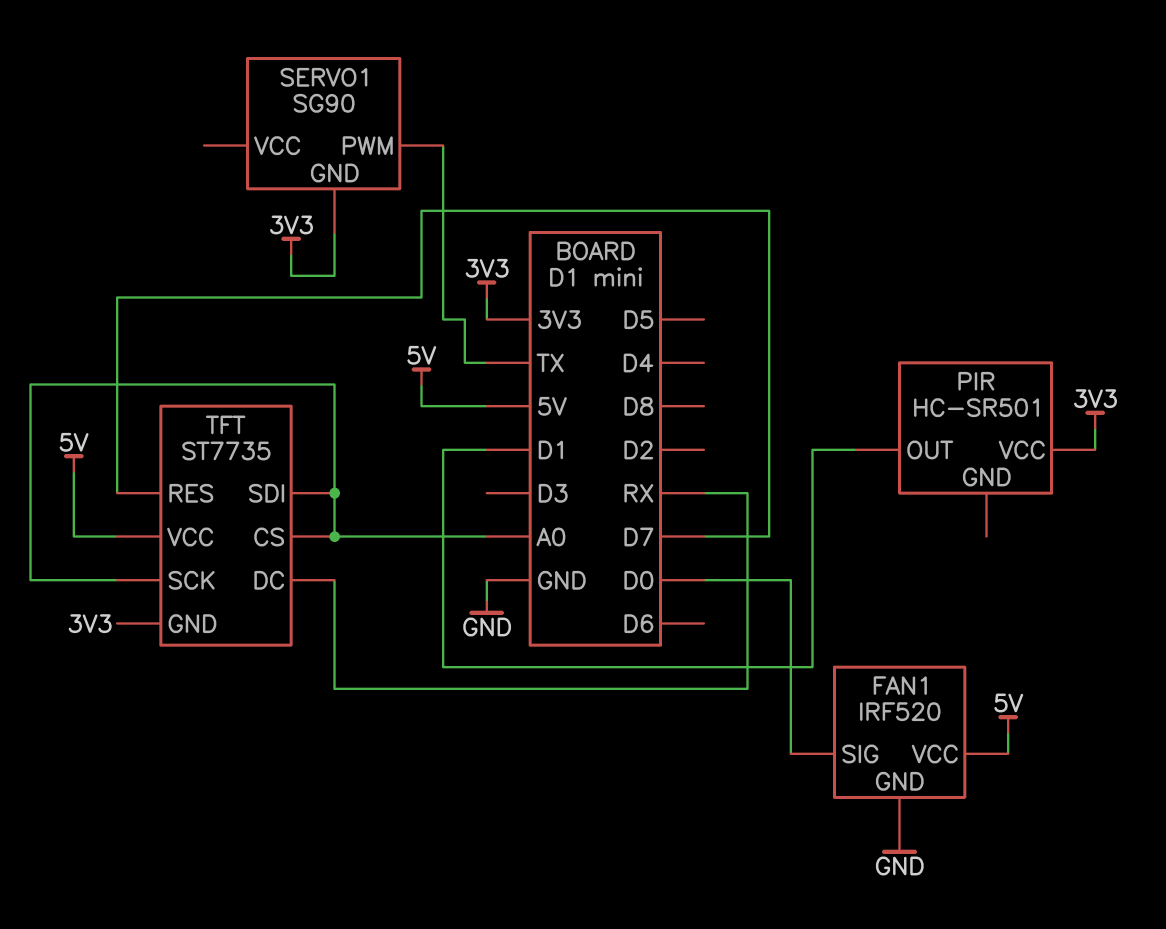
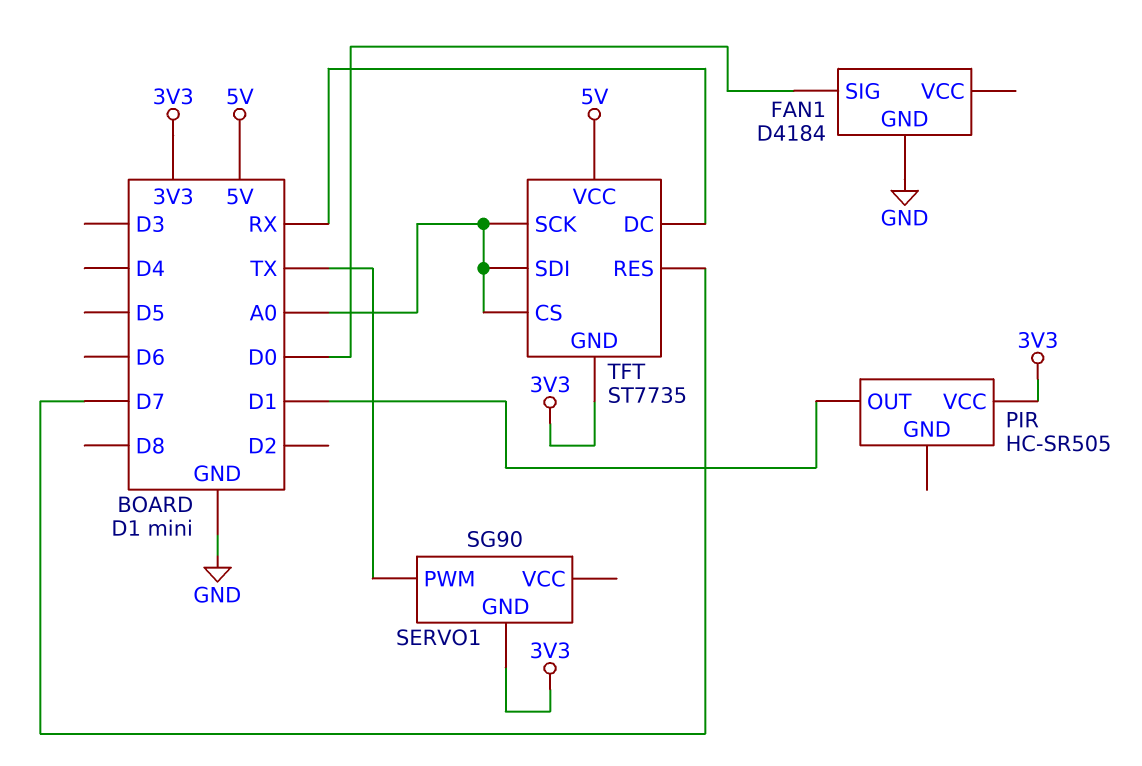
FAN1: IRF520 -> D4184
FAN1 pin VCC: 5V -> none
PIR: HC-SR501 -> HC-SR505

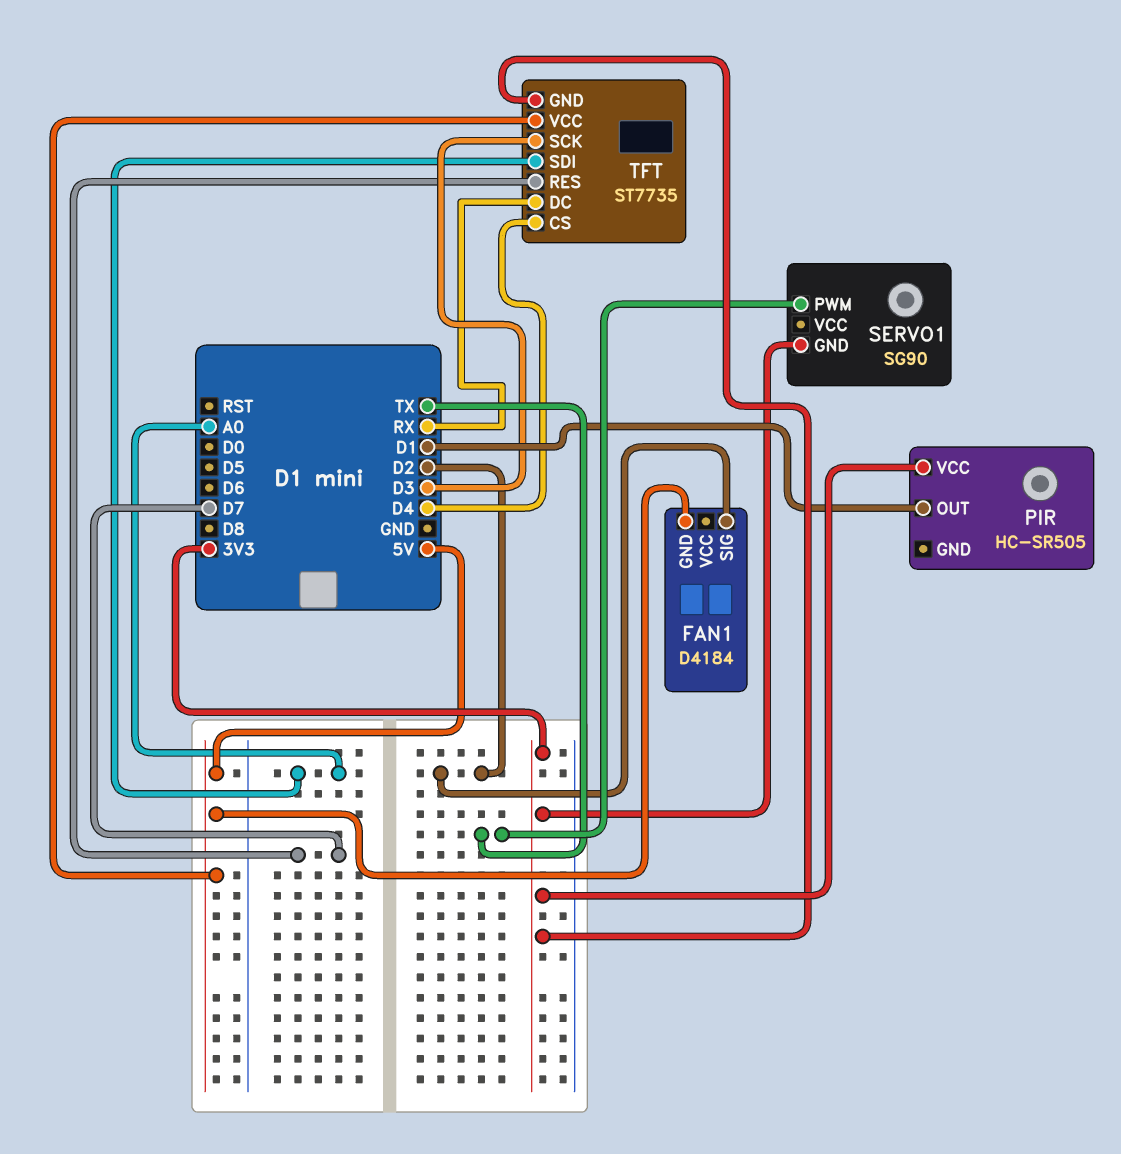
FAN1 pin GND: GND -> 5V
FAN1 pin SIG: D0 -> D2
TFT pin CS: A0 -> D4
TFT pin SCK: A0 -> D3

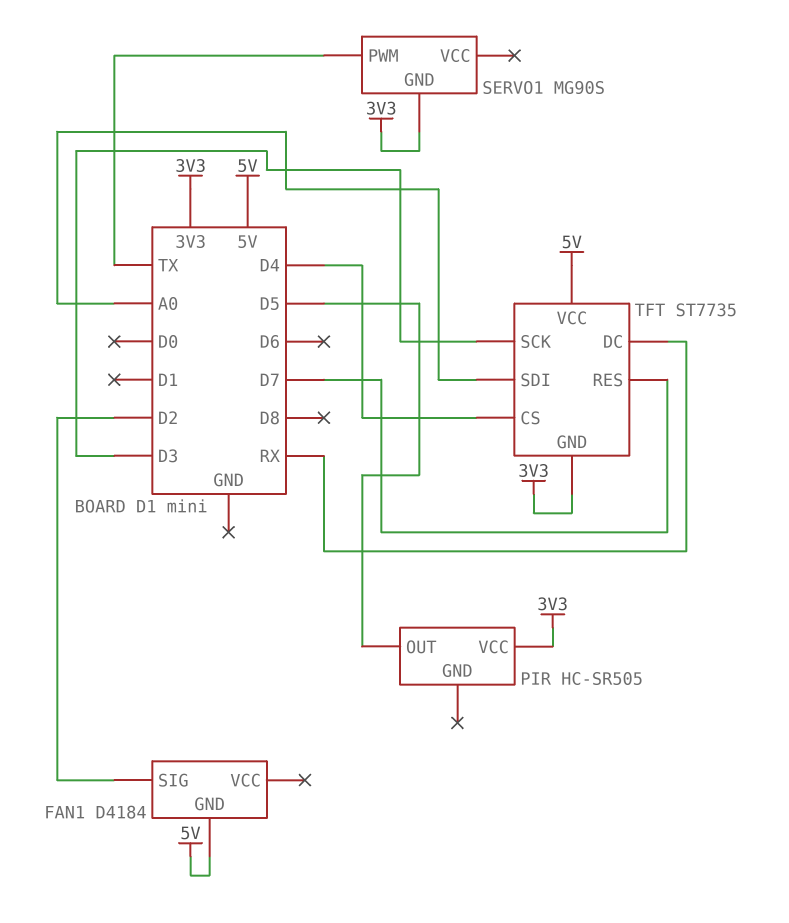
PIR pin OUT: D1 -> D5
SERVO1: SG90 -> MG90S

